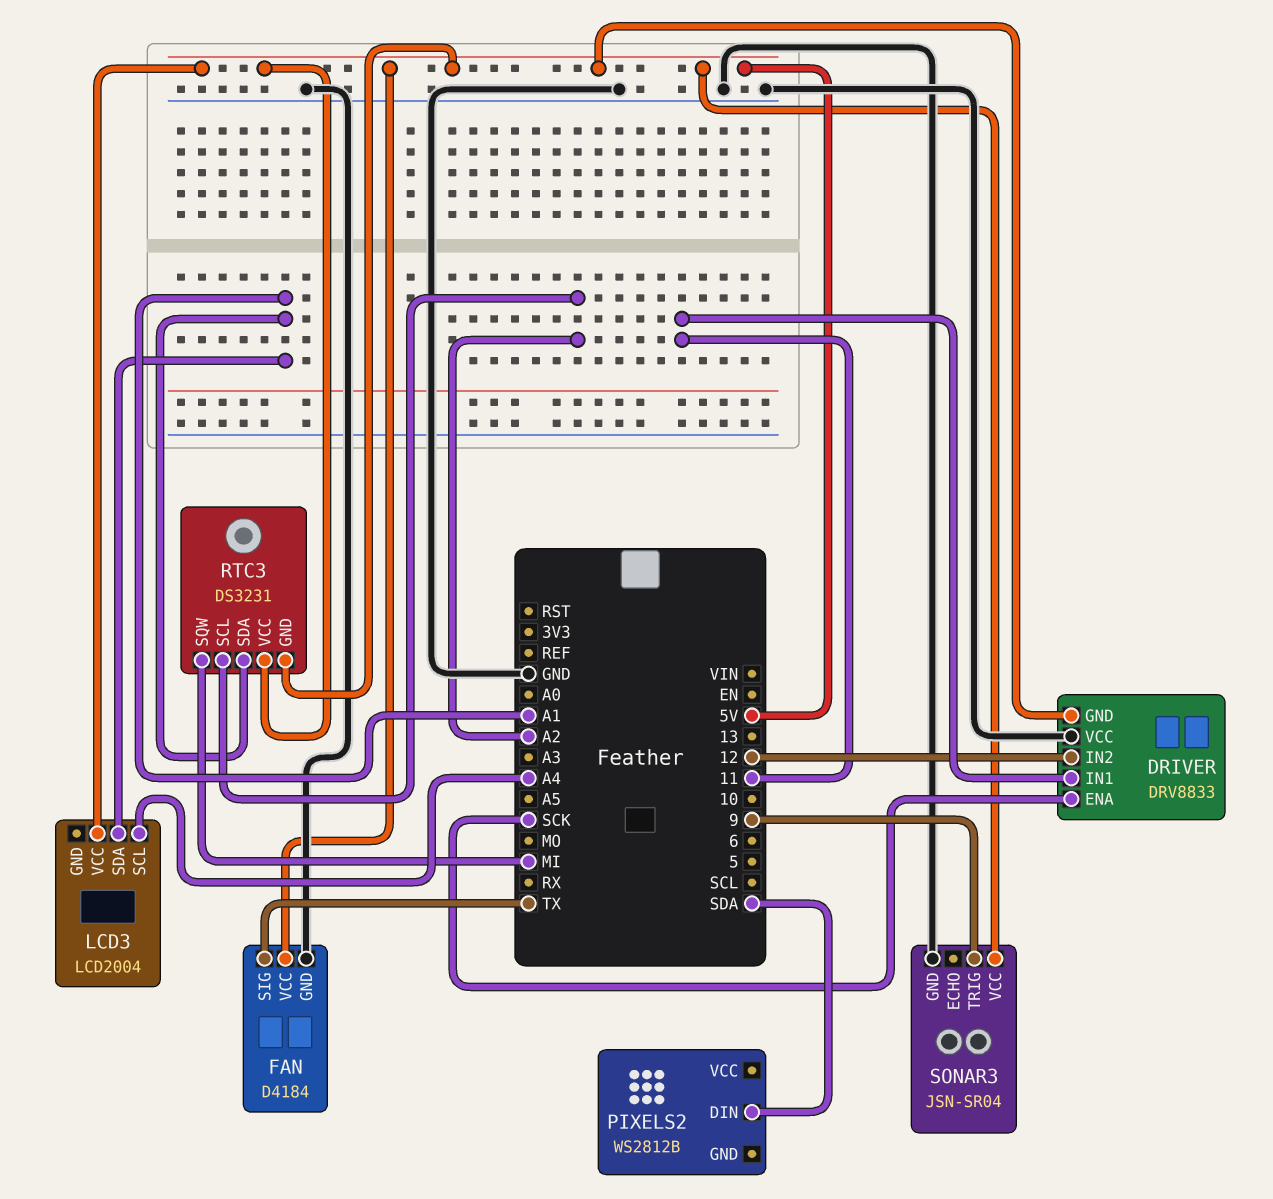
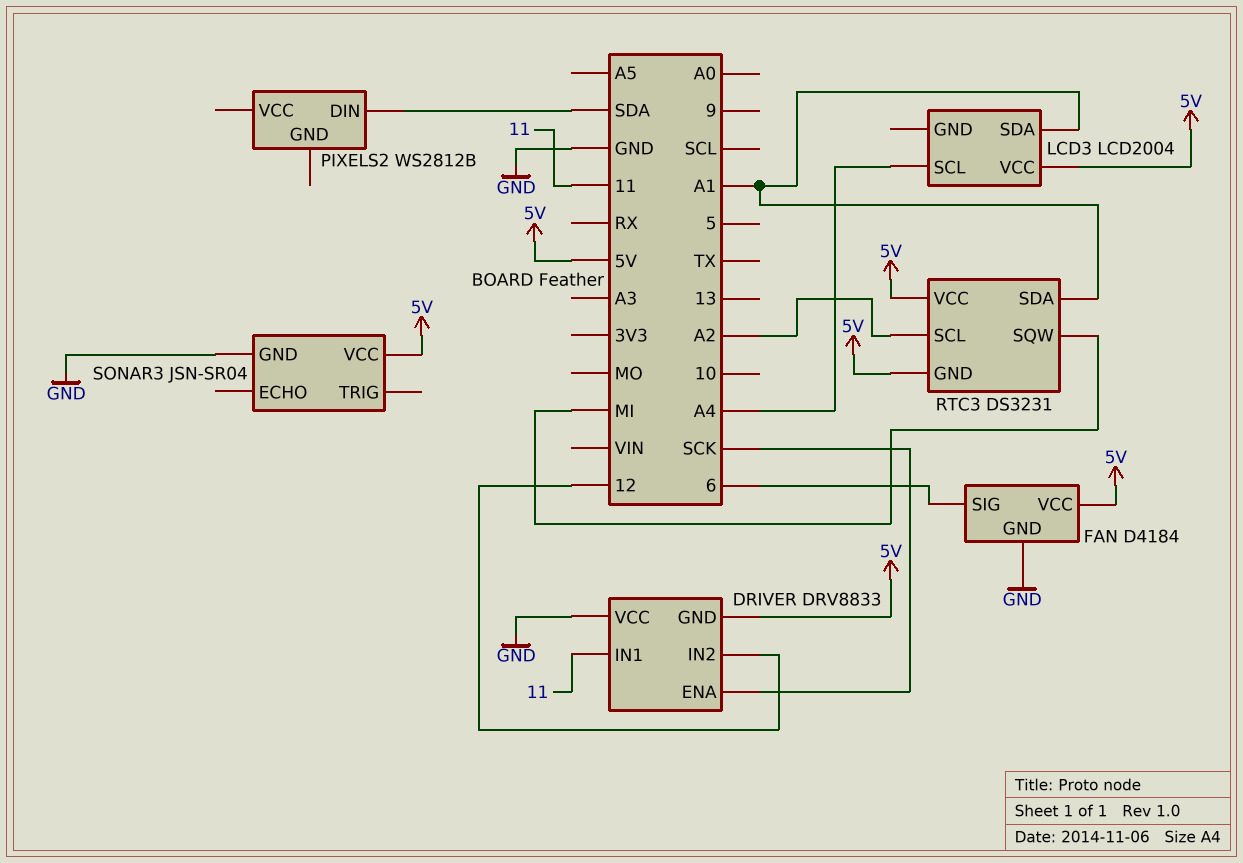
FAN pin SIG: TX -> 6
SONAR3 pin TRIG: 9 -> none

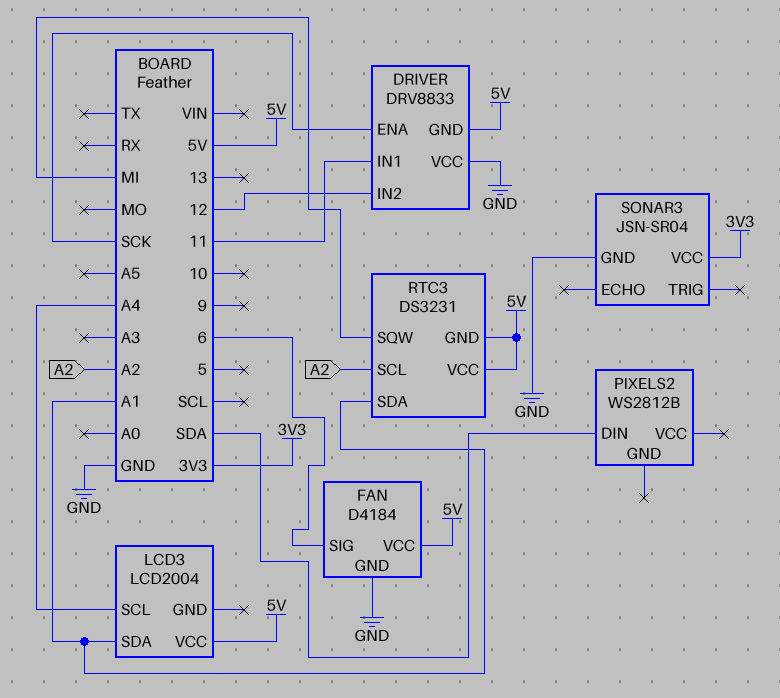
SONAR3 pin VCC: 5V -> 3V3

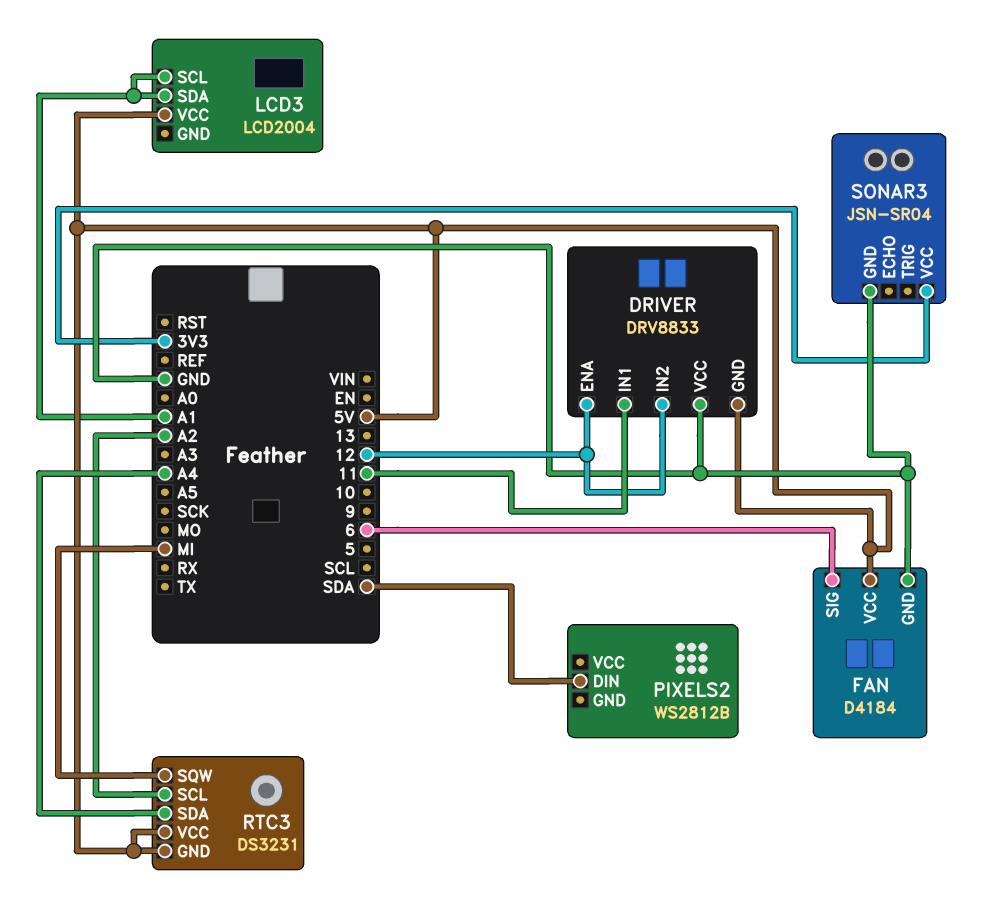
DRIVER pin ENA: SCK -> 12
LCD3 pin SCL: A4 -> A1
RTC3 pin SDA: A1 -> A4

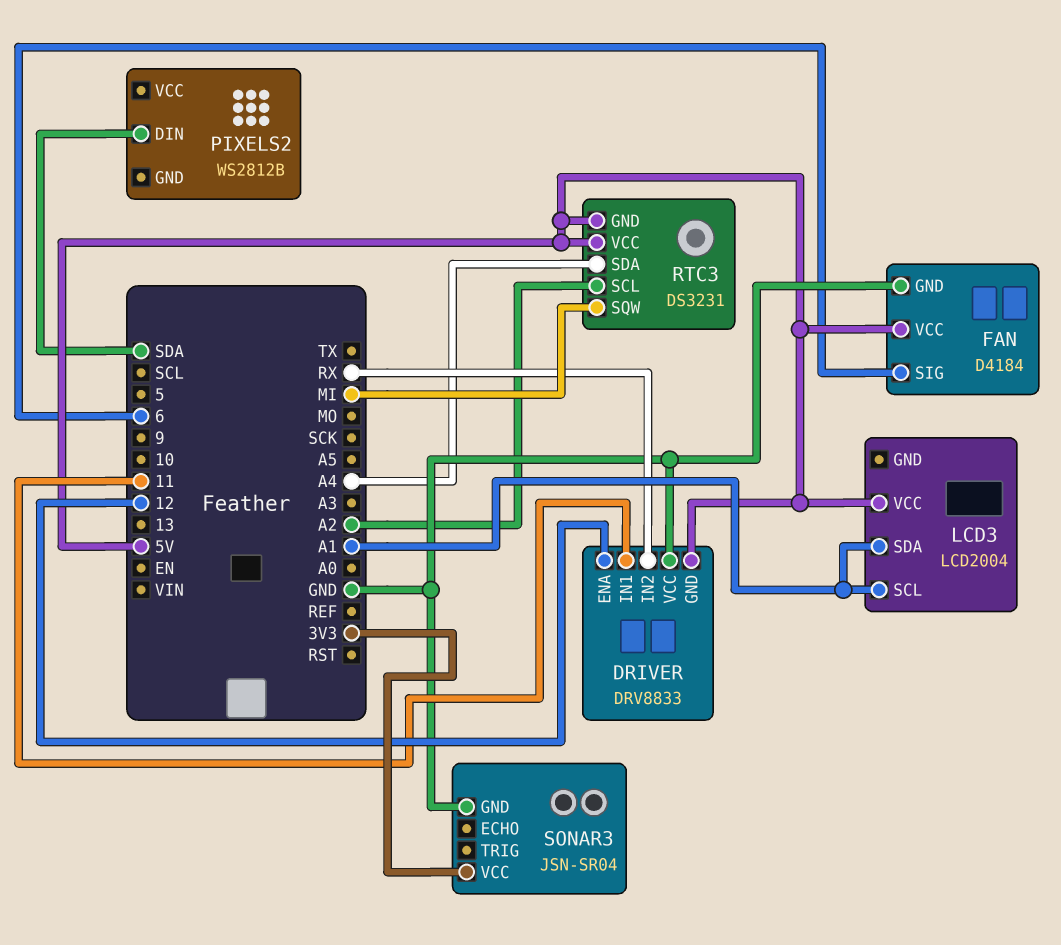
DRIVER pin IN2: 12 -> RX

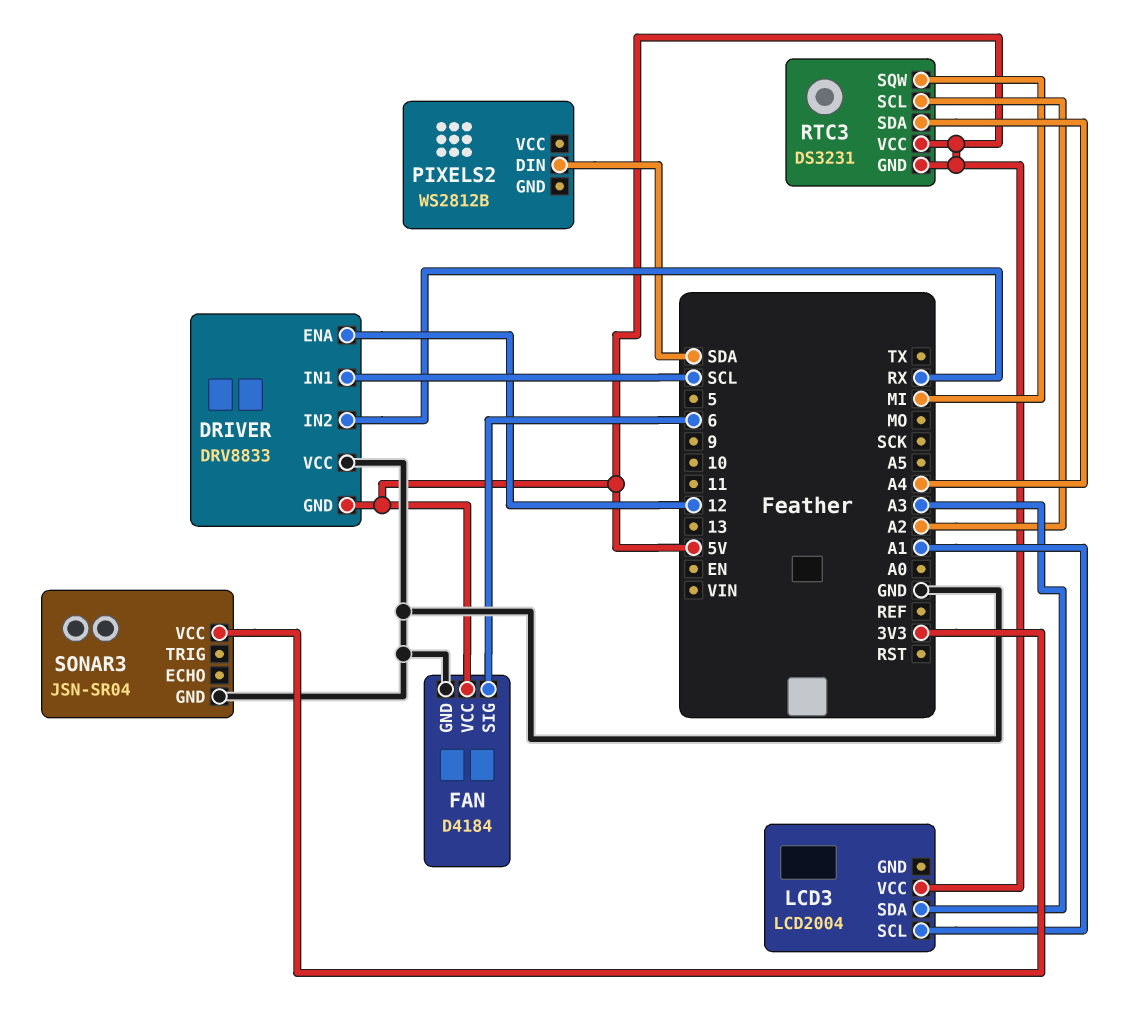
DRIVER pin IN1: 11 -> SCL
LCD3 pin SDA: A1 -> A3

